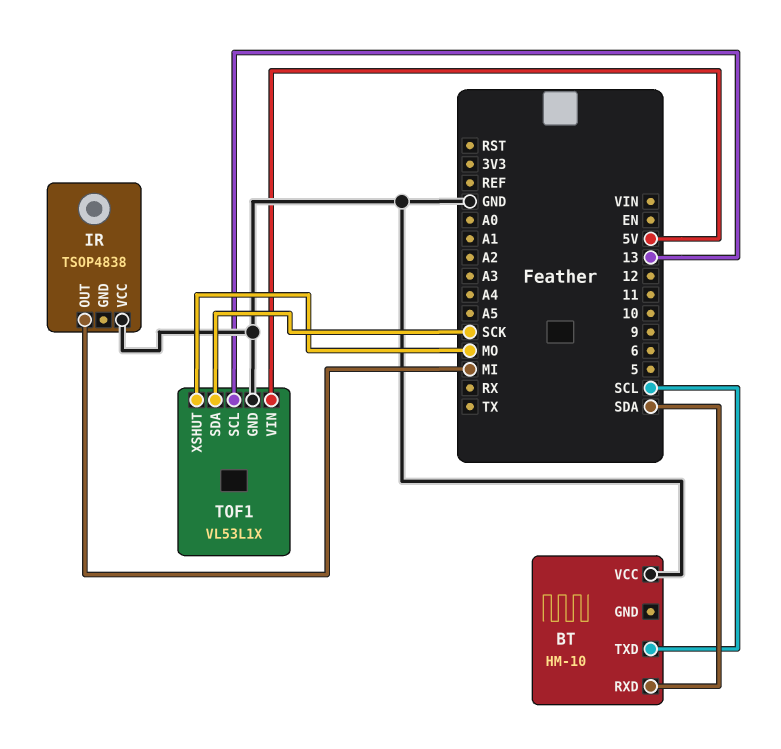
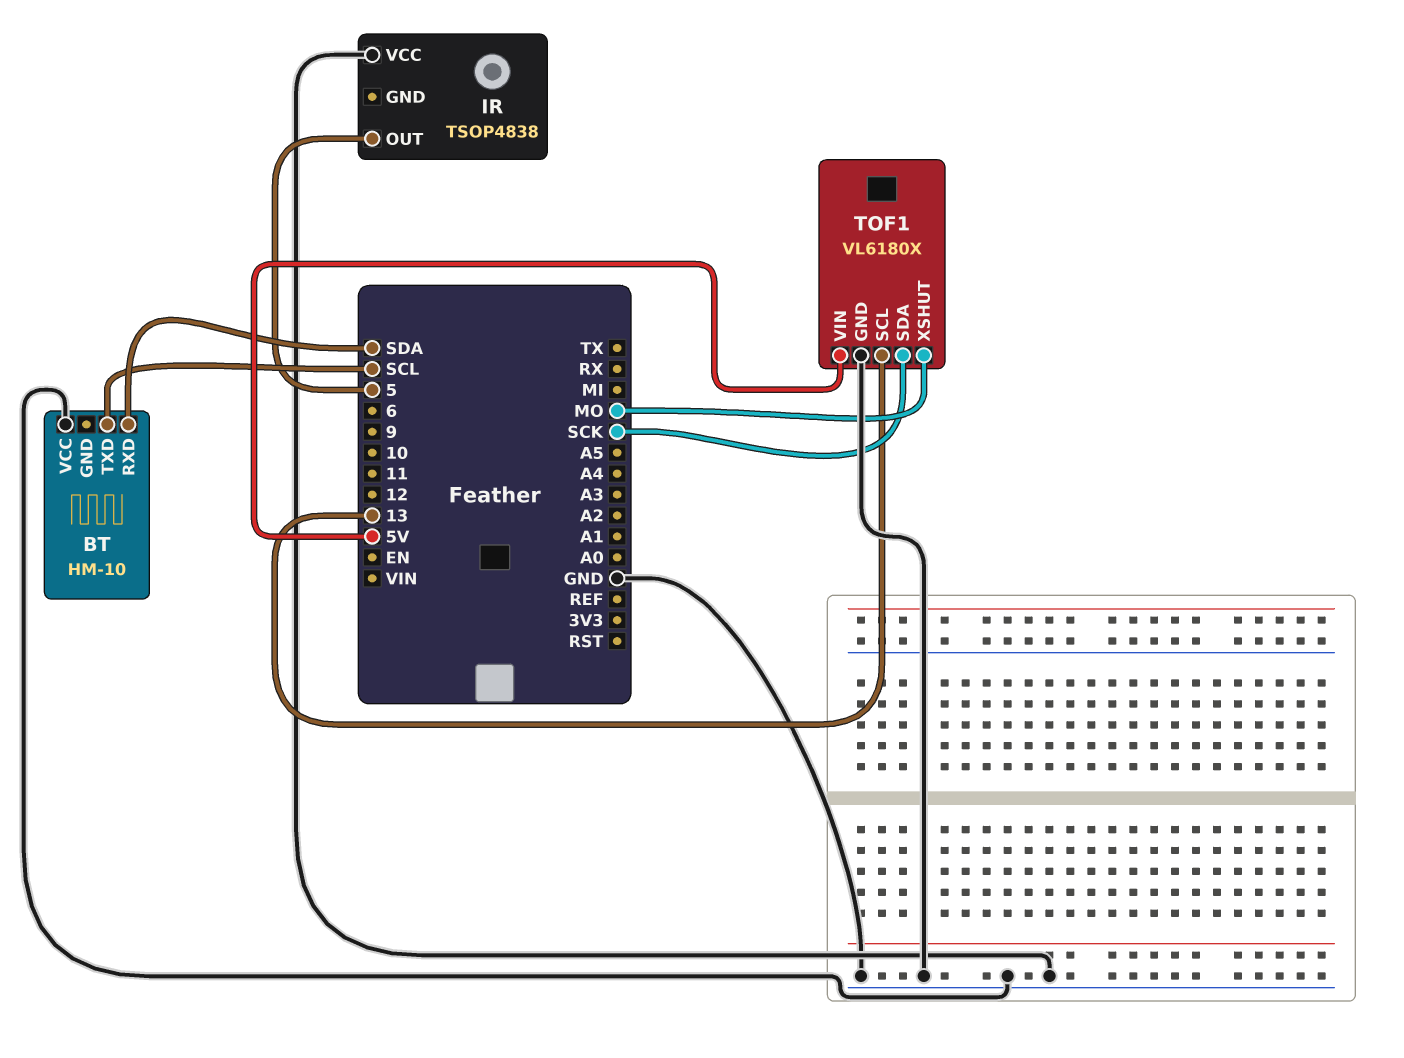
IR pin OUT: MI -> 5
TOF1: VL53L1X -> VL6180X

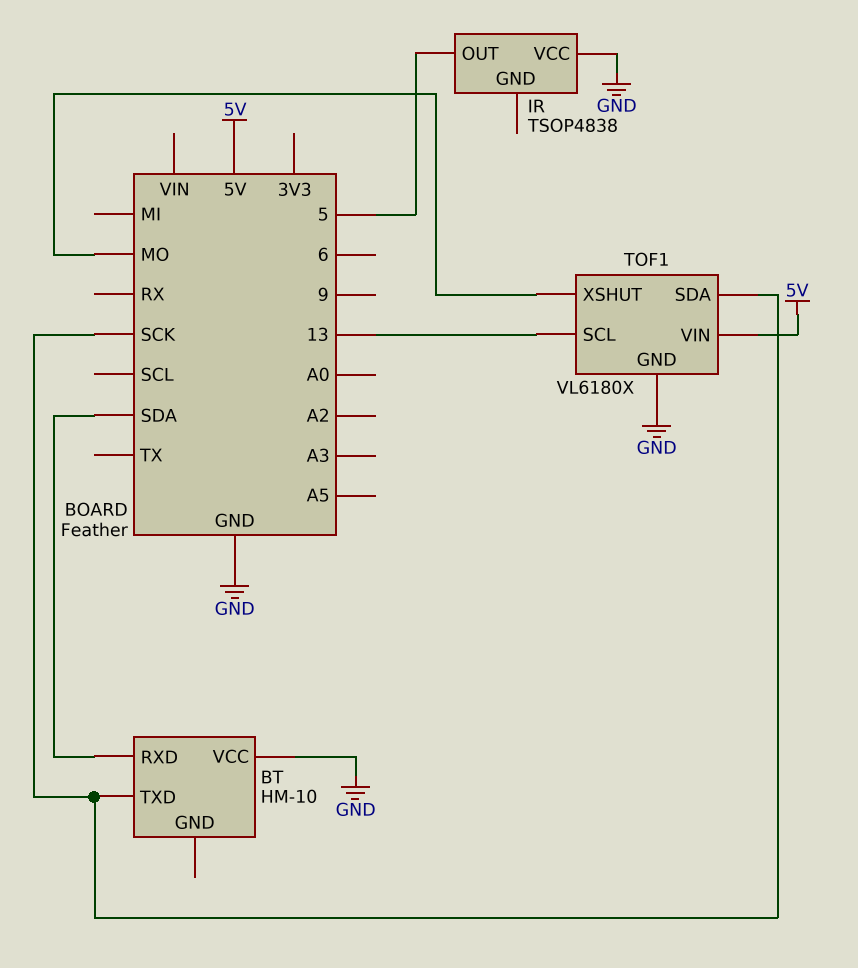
BT pin TXD: SCL -> SCK

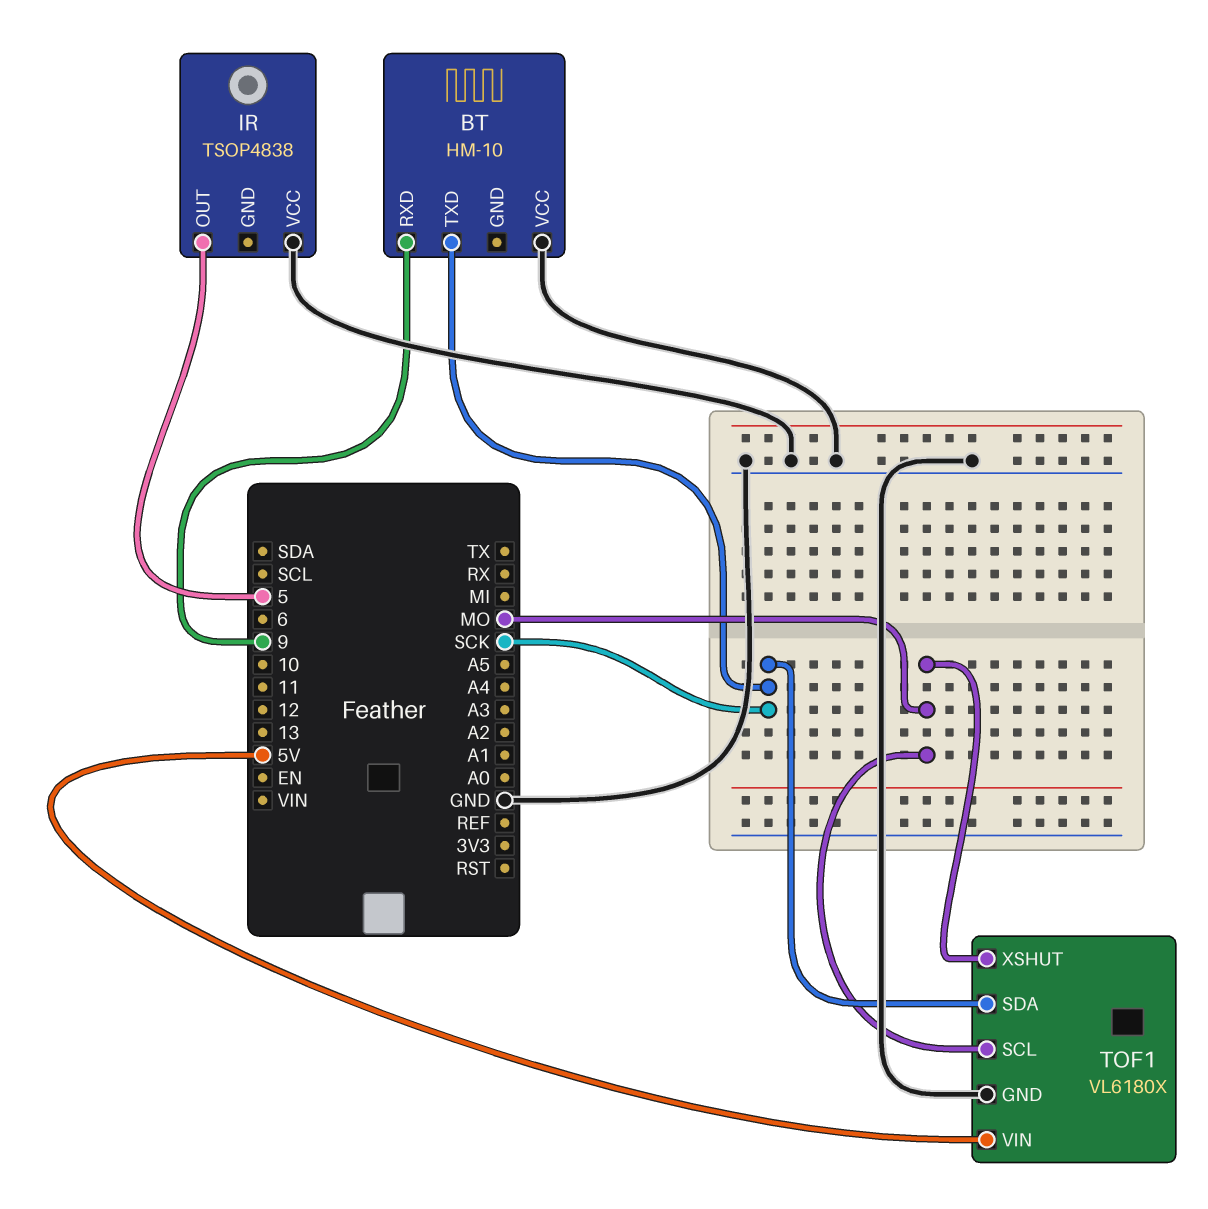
BT pin RXD: SDA -> 9
TOF1 pin SCL: 13 -> MO

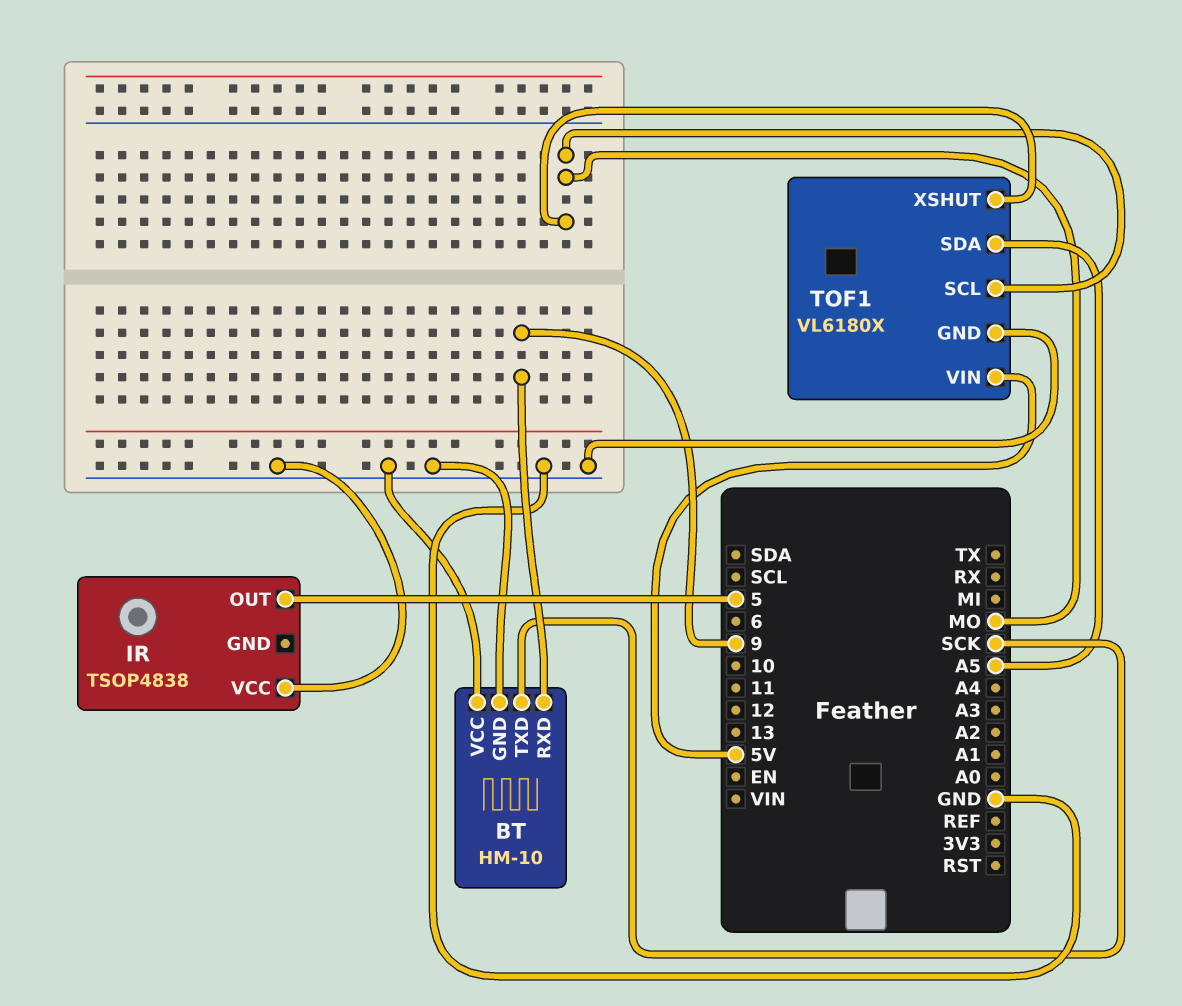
BT pin GND: none -> GND
TOF1 pin SDA: SCK -> A5

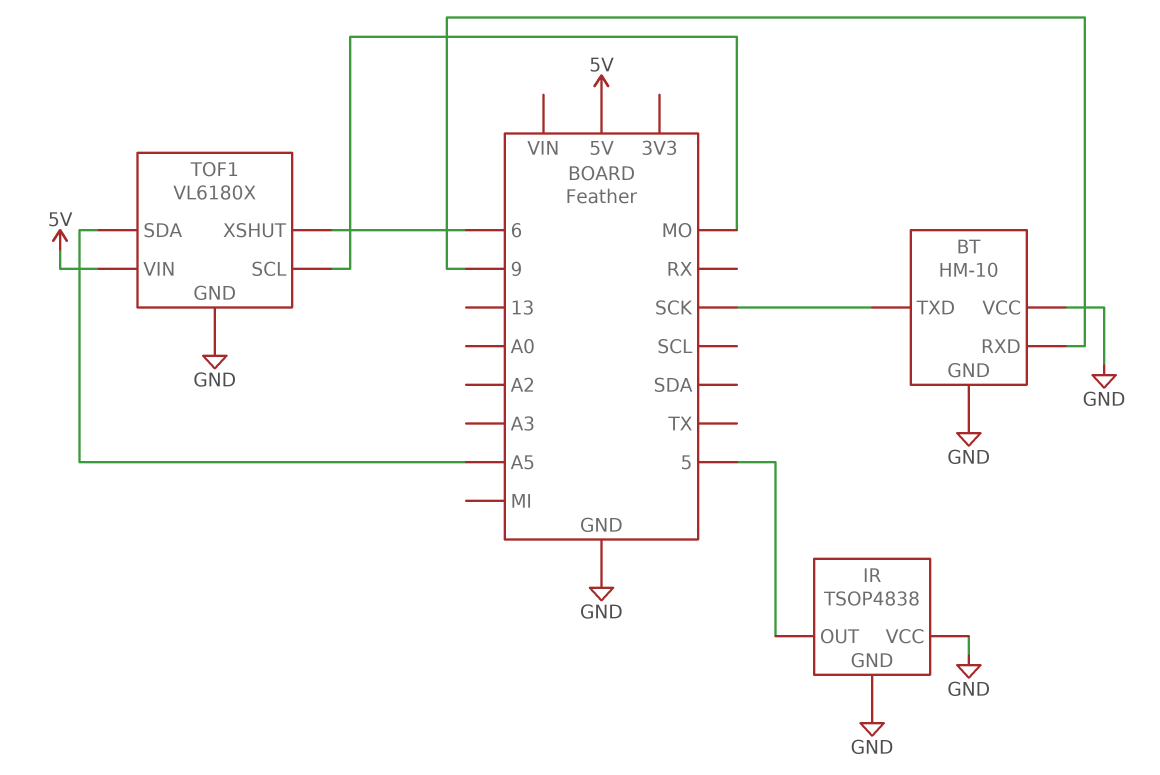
IR pin GND: none -> GND
TOF1 pin XSHUT: MO -> 6

